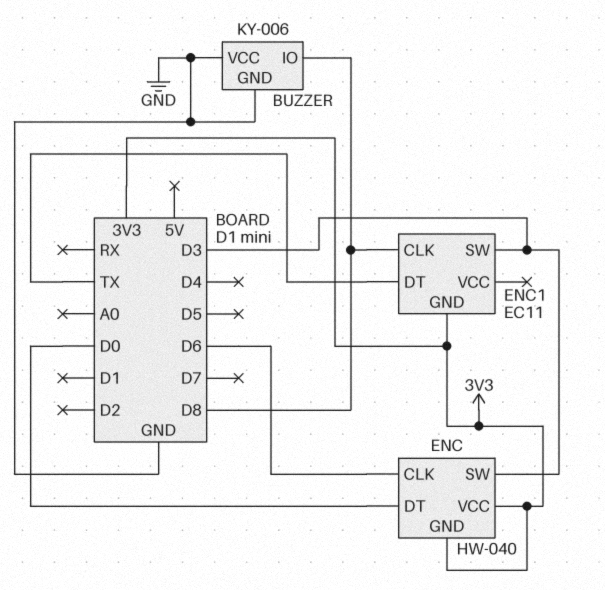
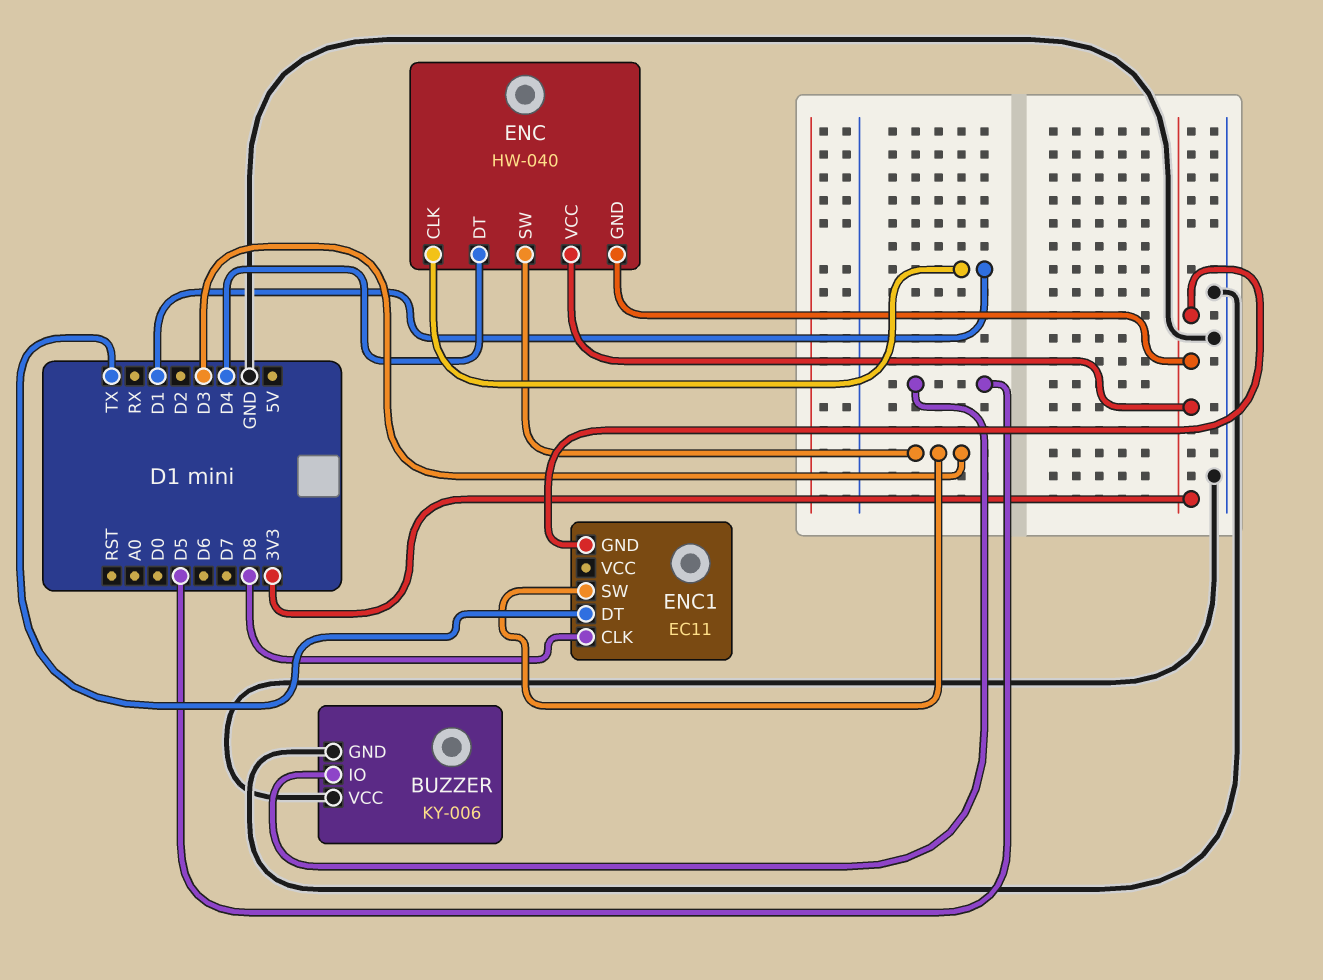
BUZZER pin IO: D8 -> D5
ENC pin CLK: D6 -> D1
ENC pin DT: D0 -> D4

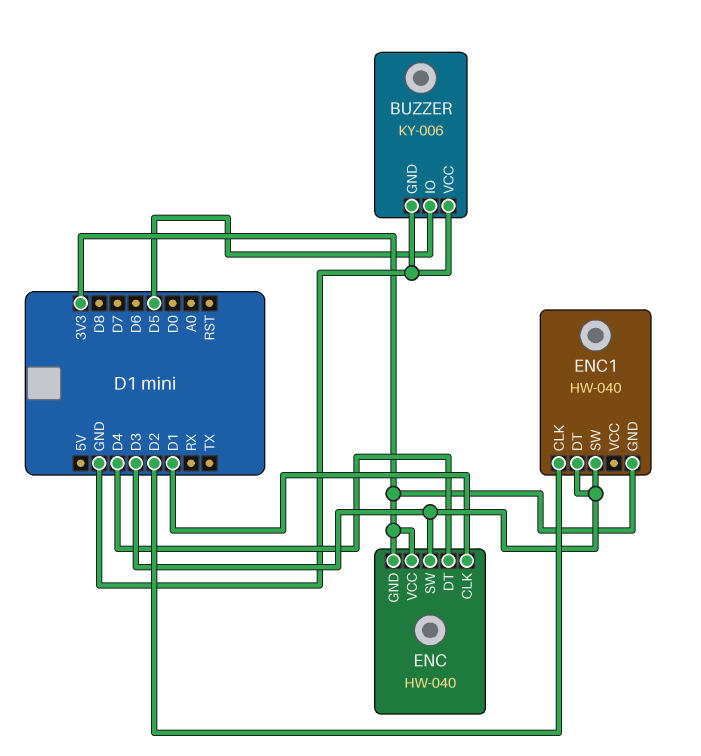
ENC1: EC11 -> HW-040
ENC1 pin CLK: D8 -> D2
ENC1 pin DT: TX -> D3

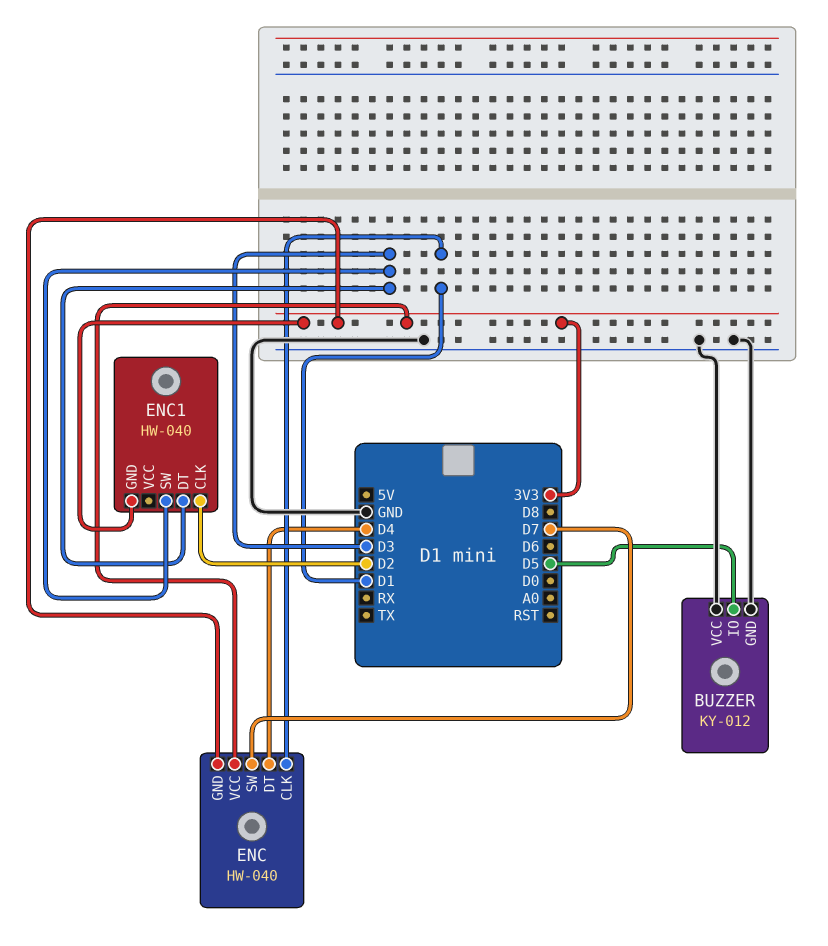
BUZZER: KY-006 -> KY-012
ENC pin SW: D3 -> D7

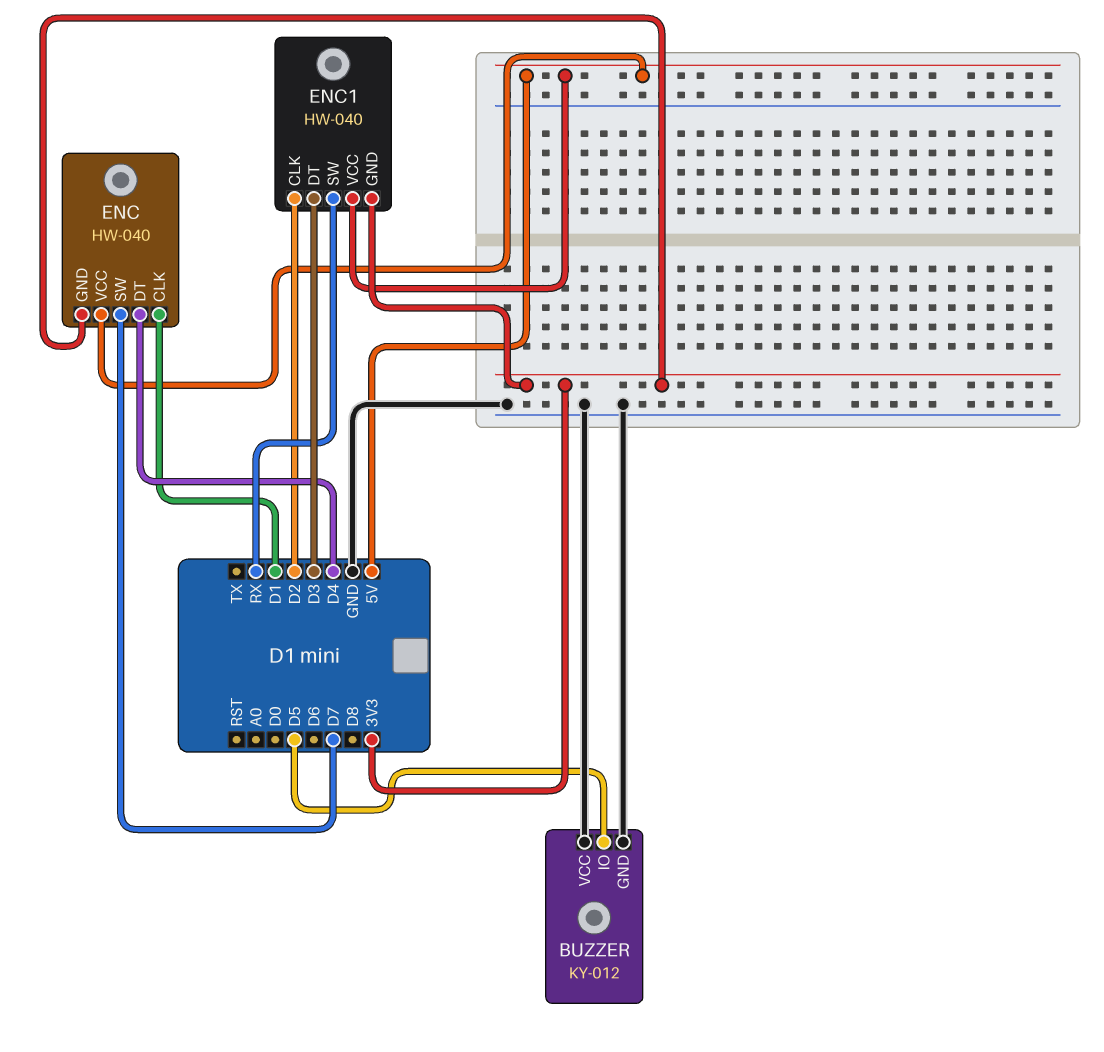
ENC pin VCC: 3V3 -> 5V
ENC1 pin SW: D3 -> RX
ENC1 pin VCC: none -> 5V

